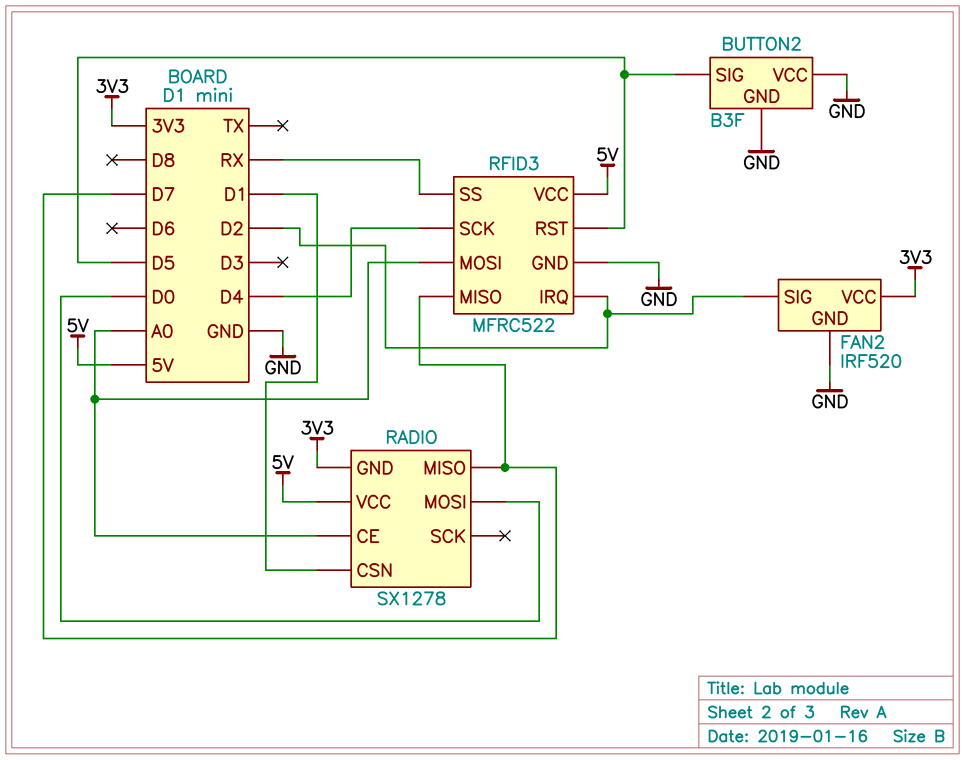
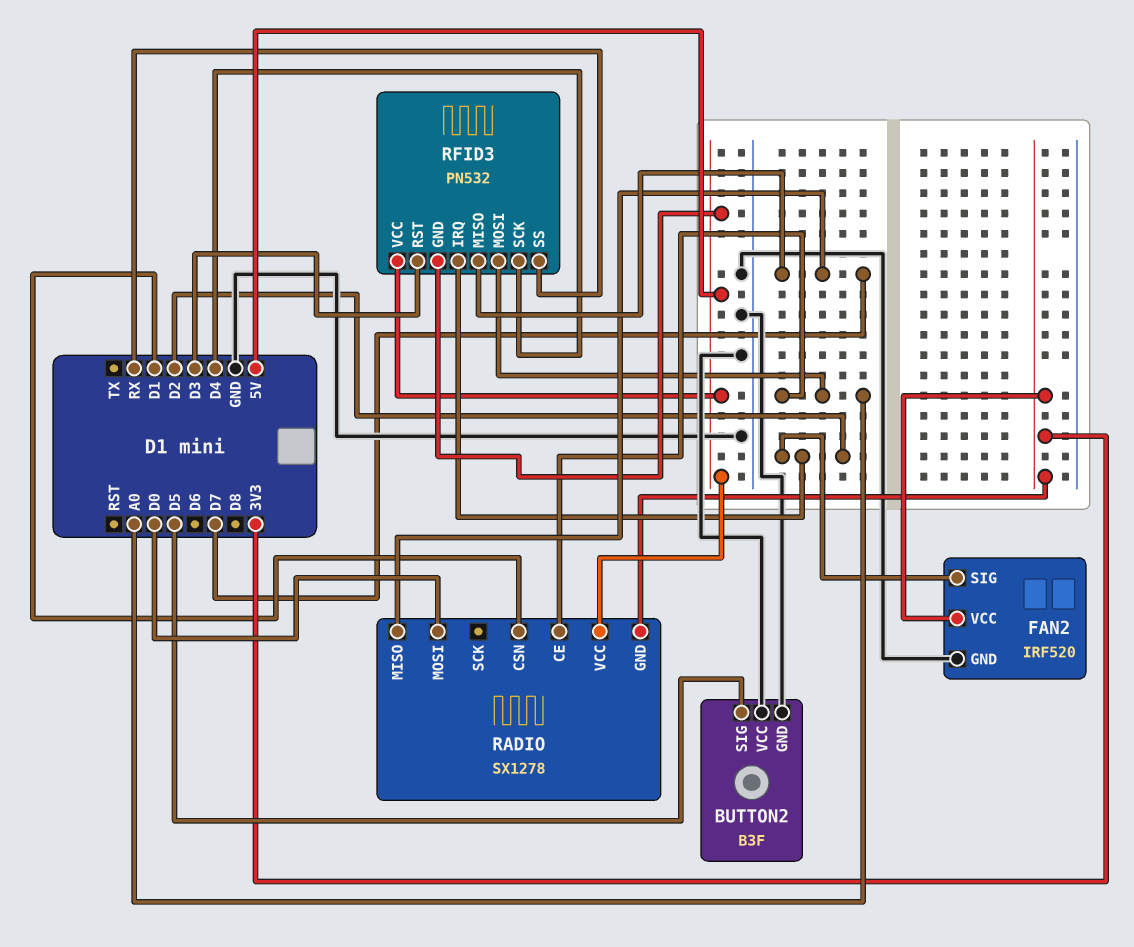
RFID3: MFRC522 -> PN532
RFID3 pin GND: GND -> 5V
RFID3 pin RST: D5 -> D3

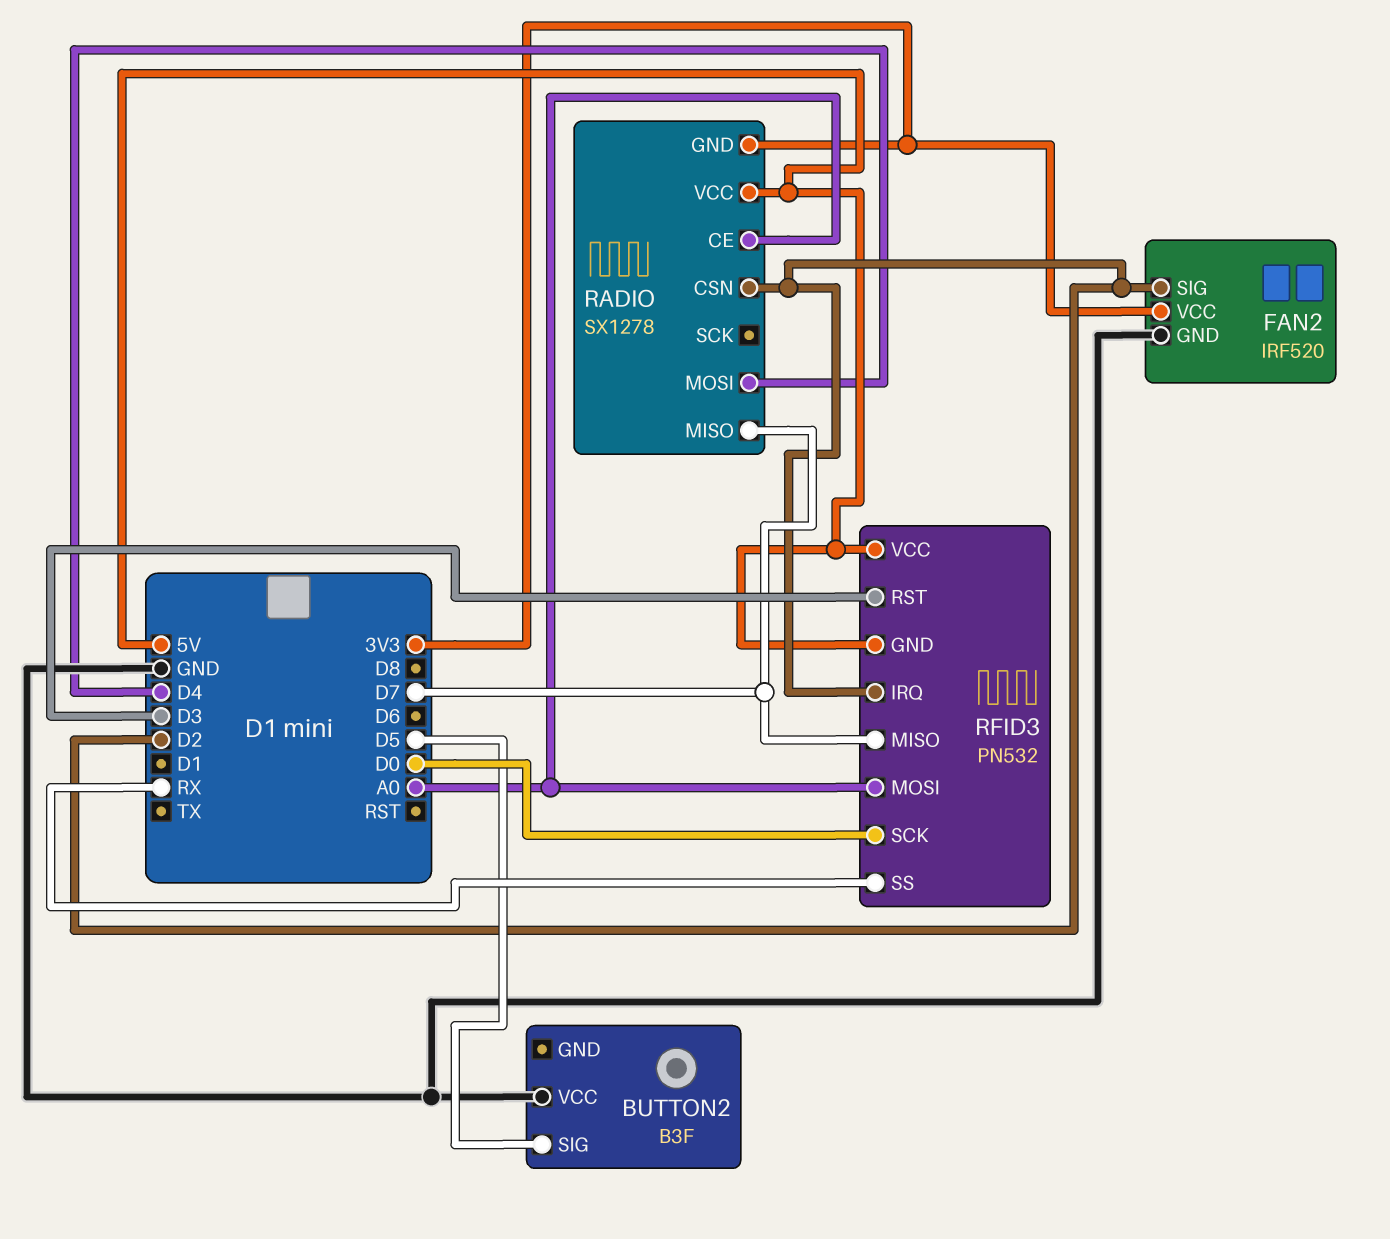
BUTTON2 pin GND: GND -> none
RADIO pin CSN: D1 -> D2
RADIO pin MOSI: D0 -> D4
RFID3 pin SCK: D4 -> D0

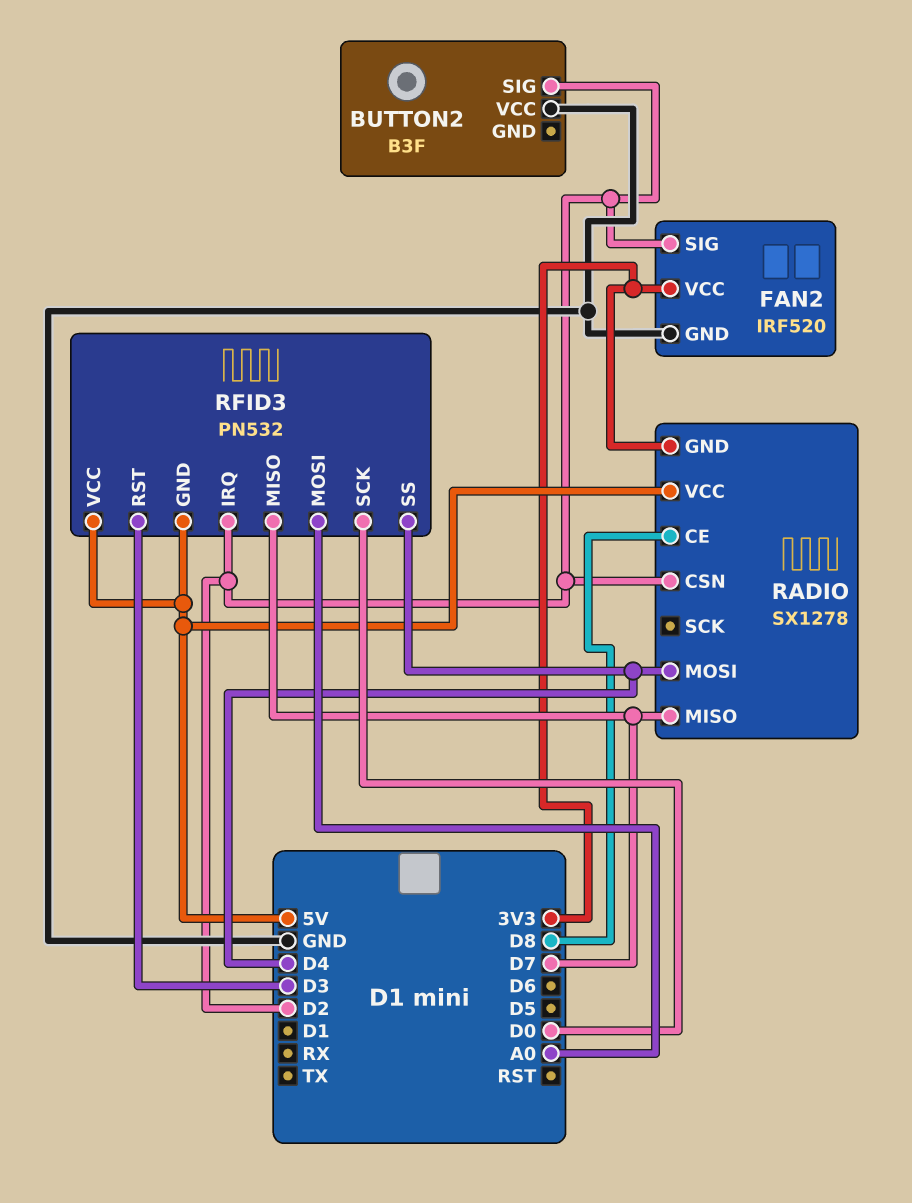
BUTTON2 pin SIG: D5 -> D2
RADIO pin CE: A0 -> D8
RFID3 pin SS: RX -> D4

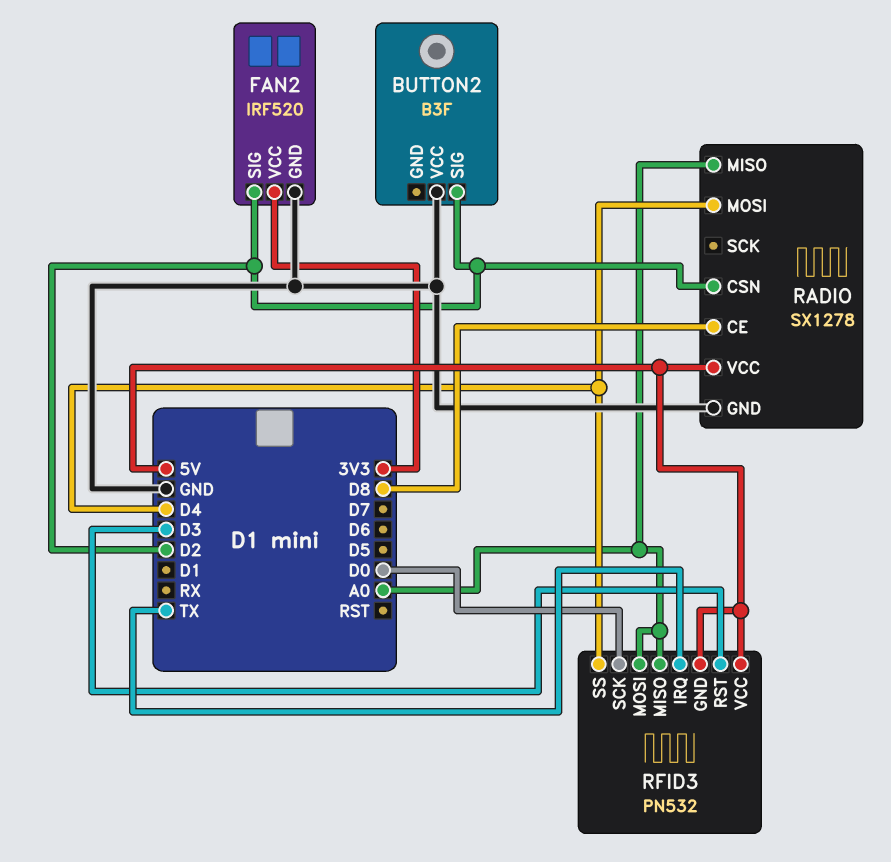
RADIO pin GND: 3V3 -> GND
RADIO pin MISO: D7 -> A0
RFID3 pin IRQ: D2 -> TX
RFID3 pin MISO: D7 -> A0

